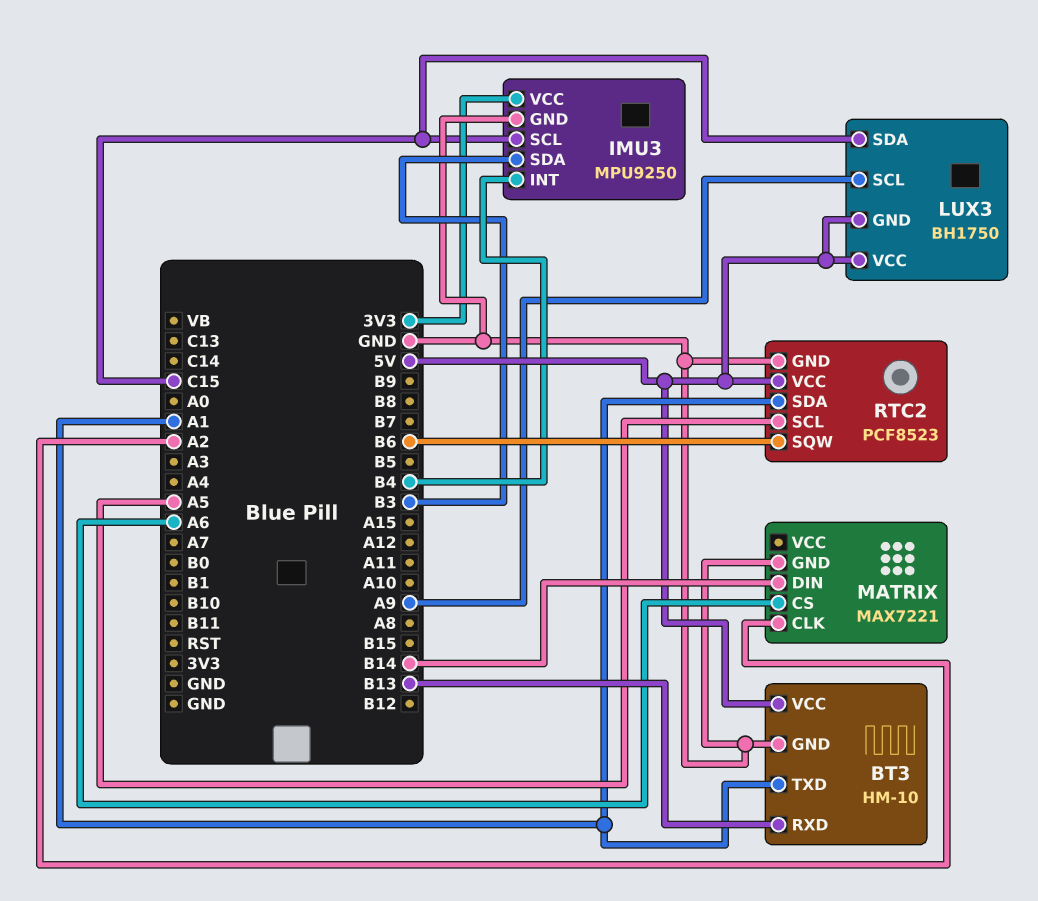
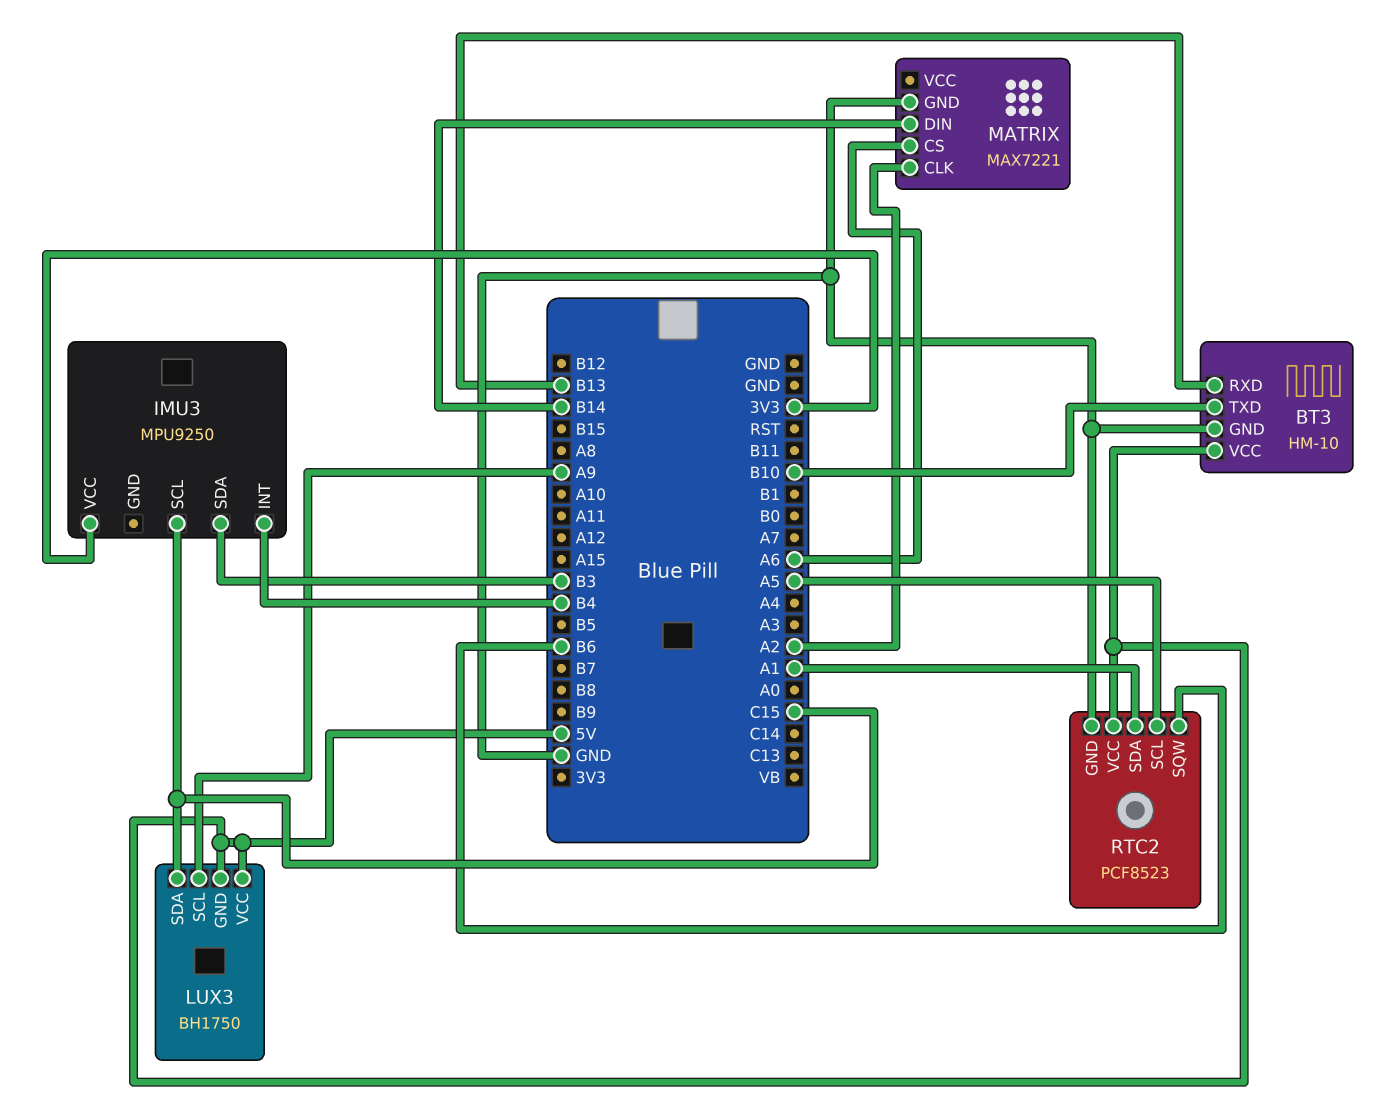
BT3 pin TXD: A1 -> B10
IMU3 pin GND: GND -> none

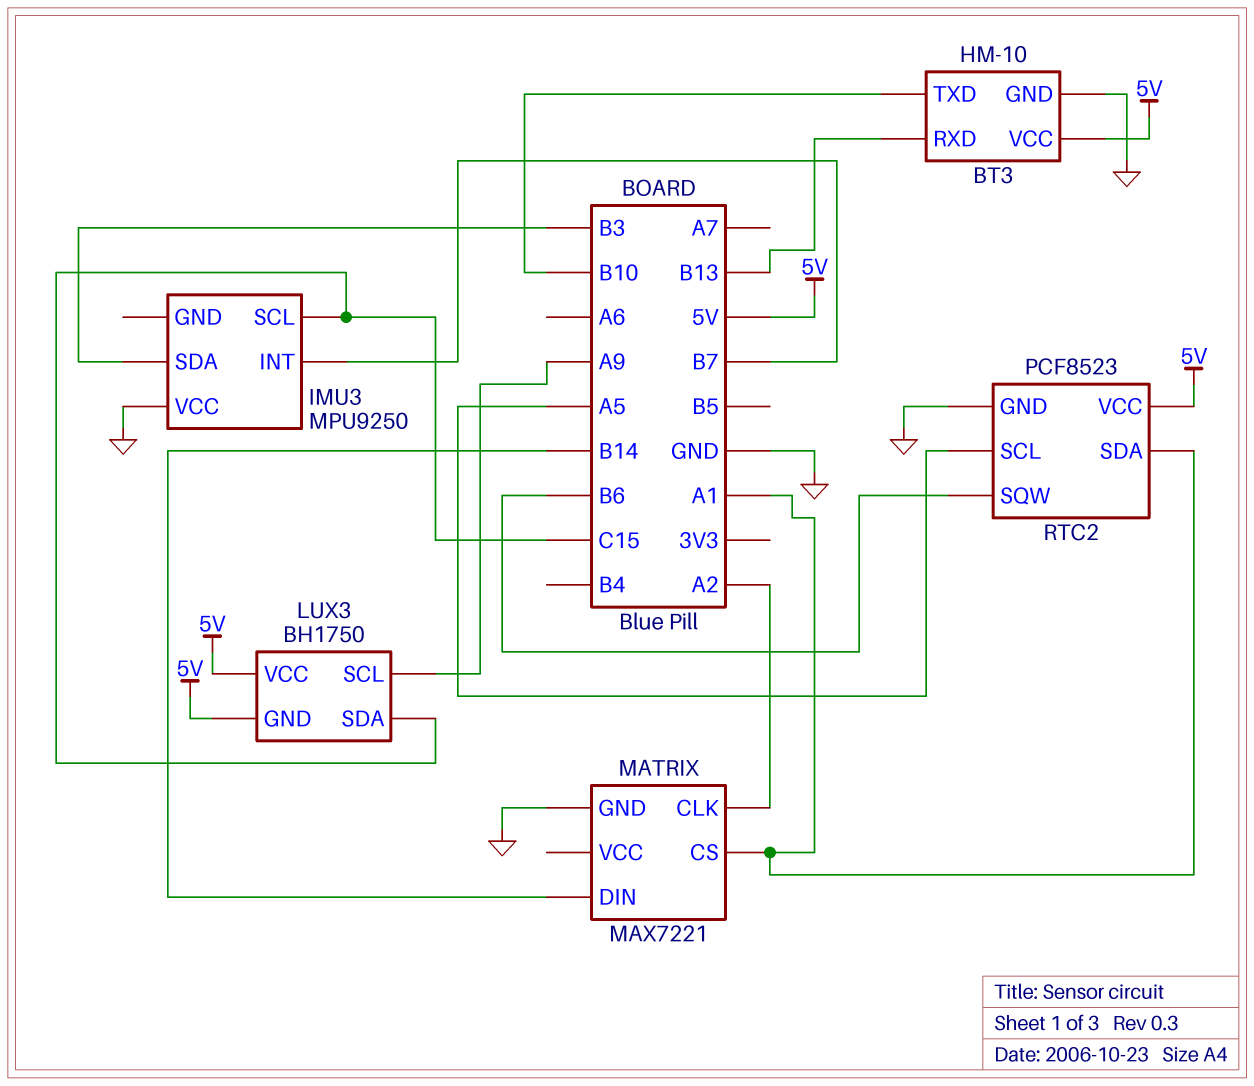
IMU3 pin INT: B4 -> B7
IMU3 pin VCC: 3V3 -> GND
MATRIX pin CS: A6 -> A1

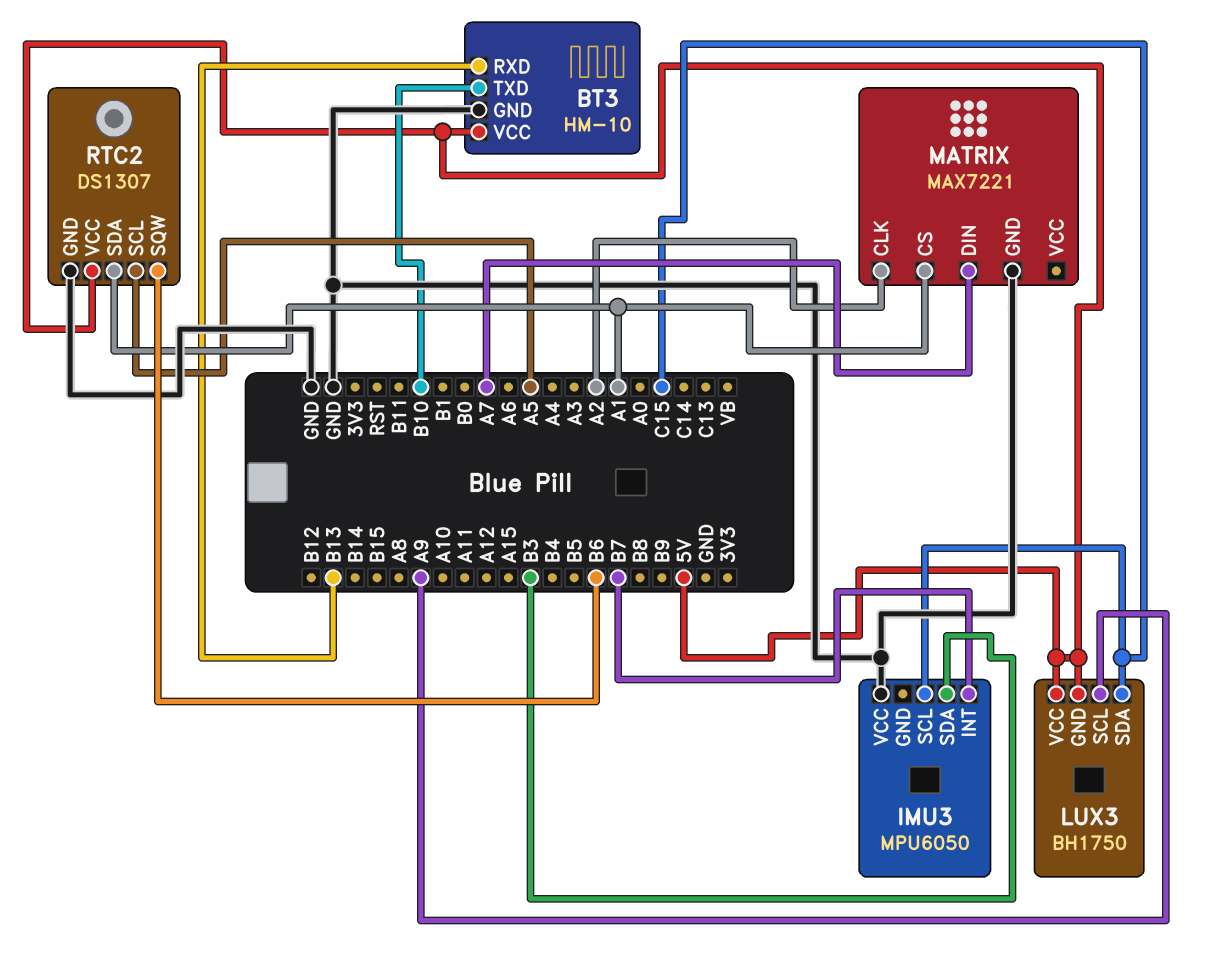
IMU3: MPU9250 -> MPU6050
MATRIX pin DIN: B14 -> A7
RTC2: PCF8523 -> DS1307

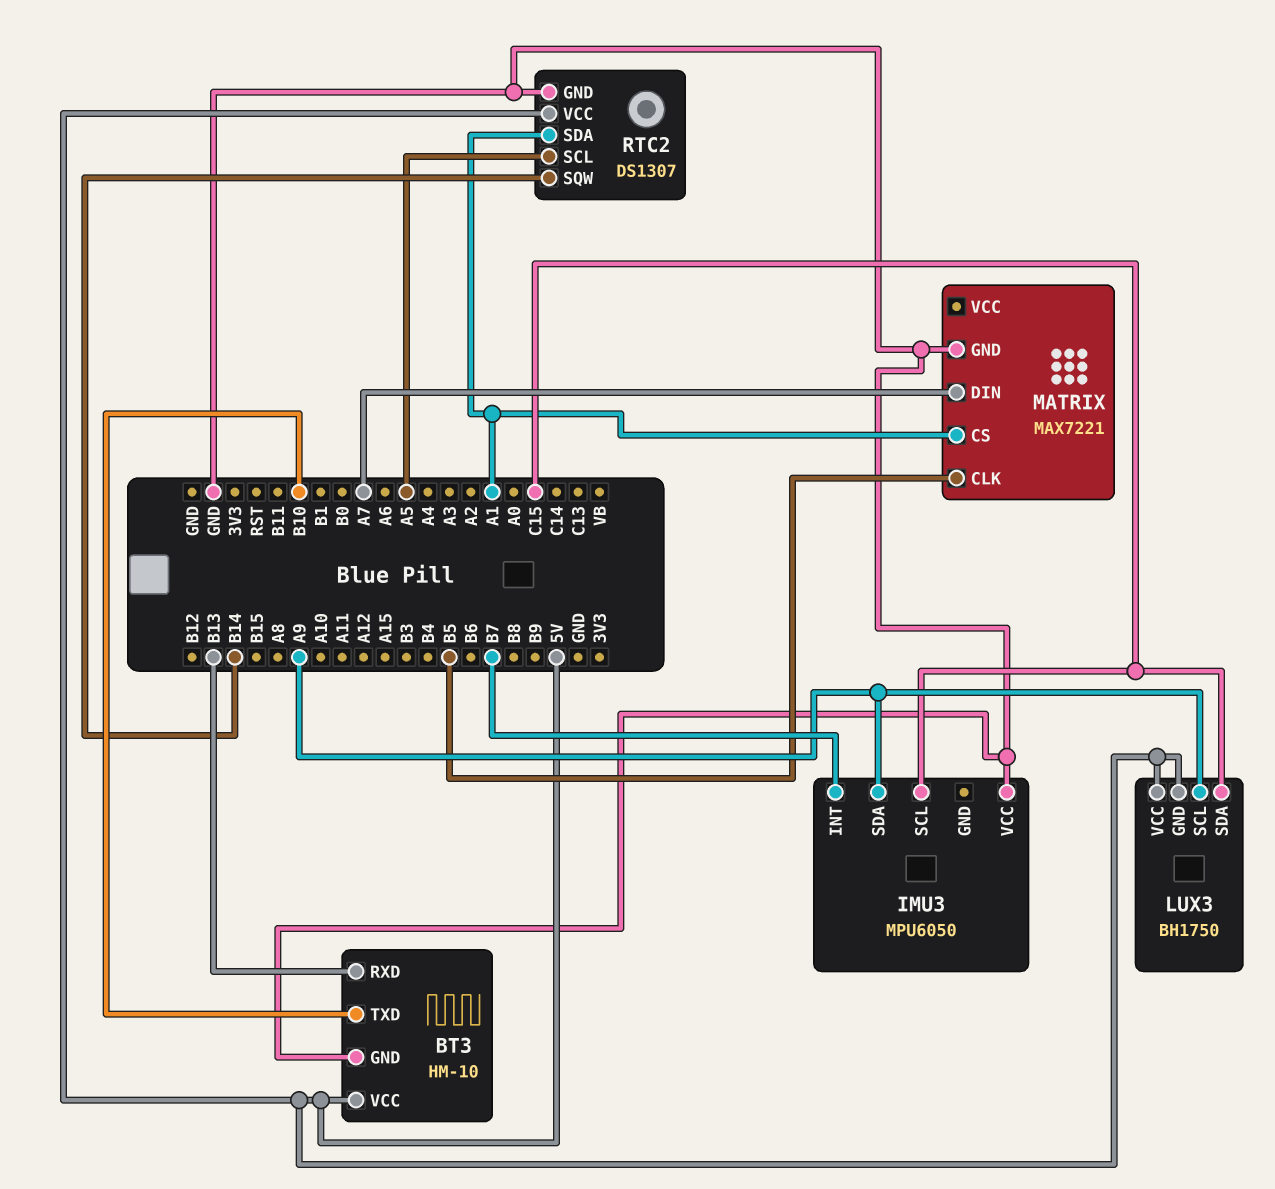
IMU3 pin SDA: B3 -> A9
MATRIX pin CLK: A2 -> B5
RTC2 pin SQW: B6 -> B14

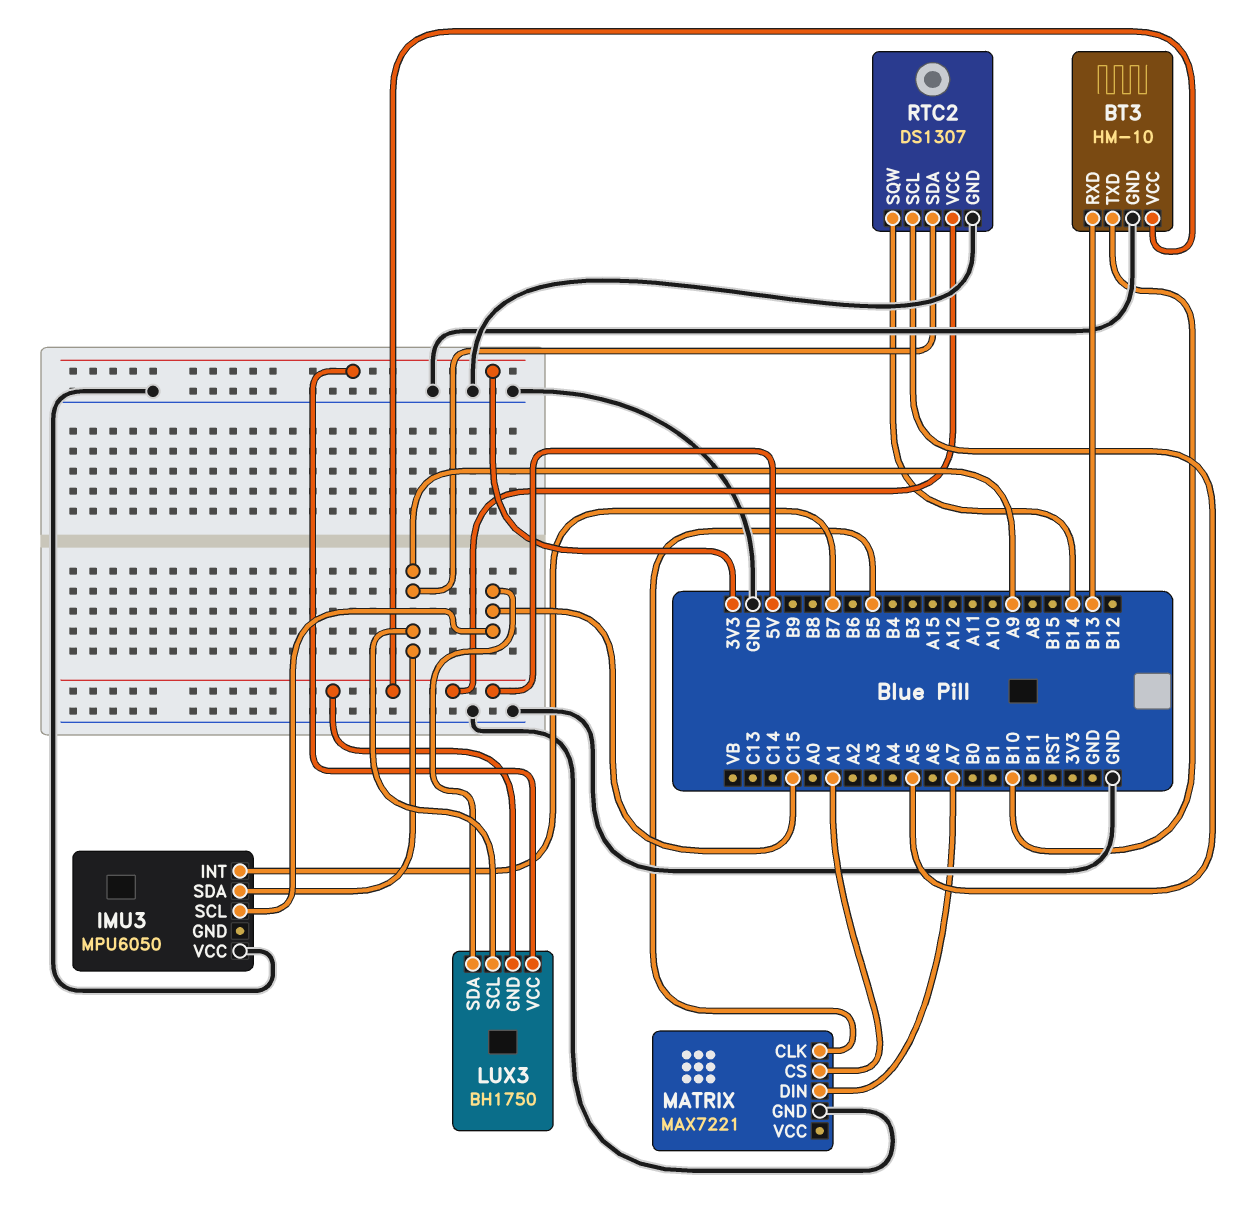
LUX3 pin VCC: 5V -> 3V3
RTC2 pin SDA: A1 -> A9

